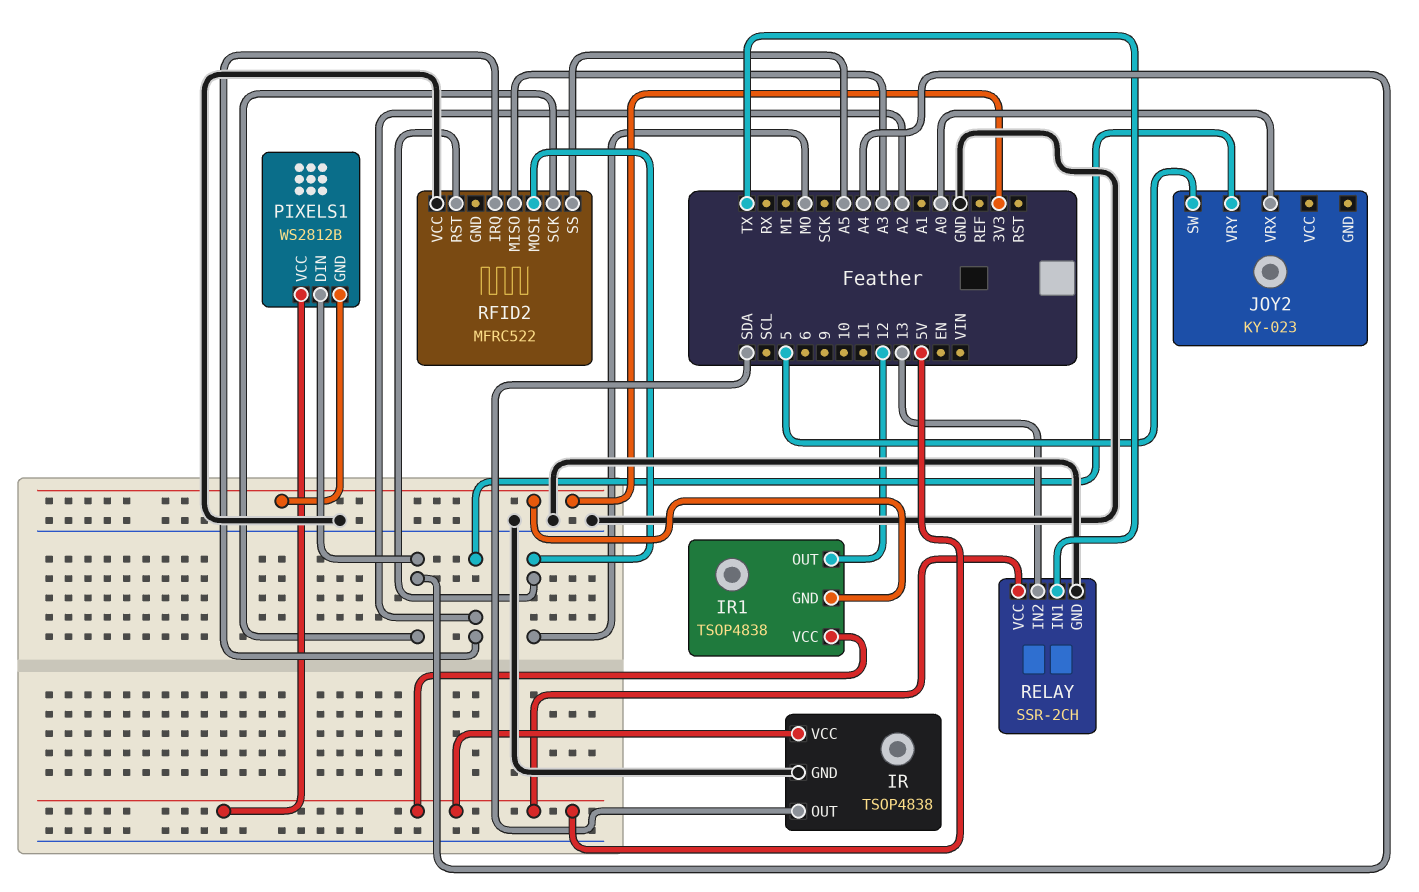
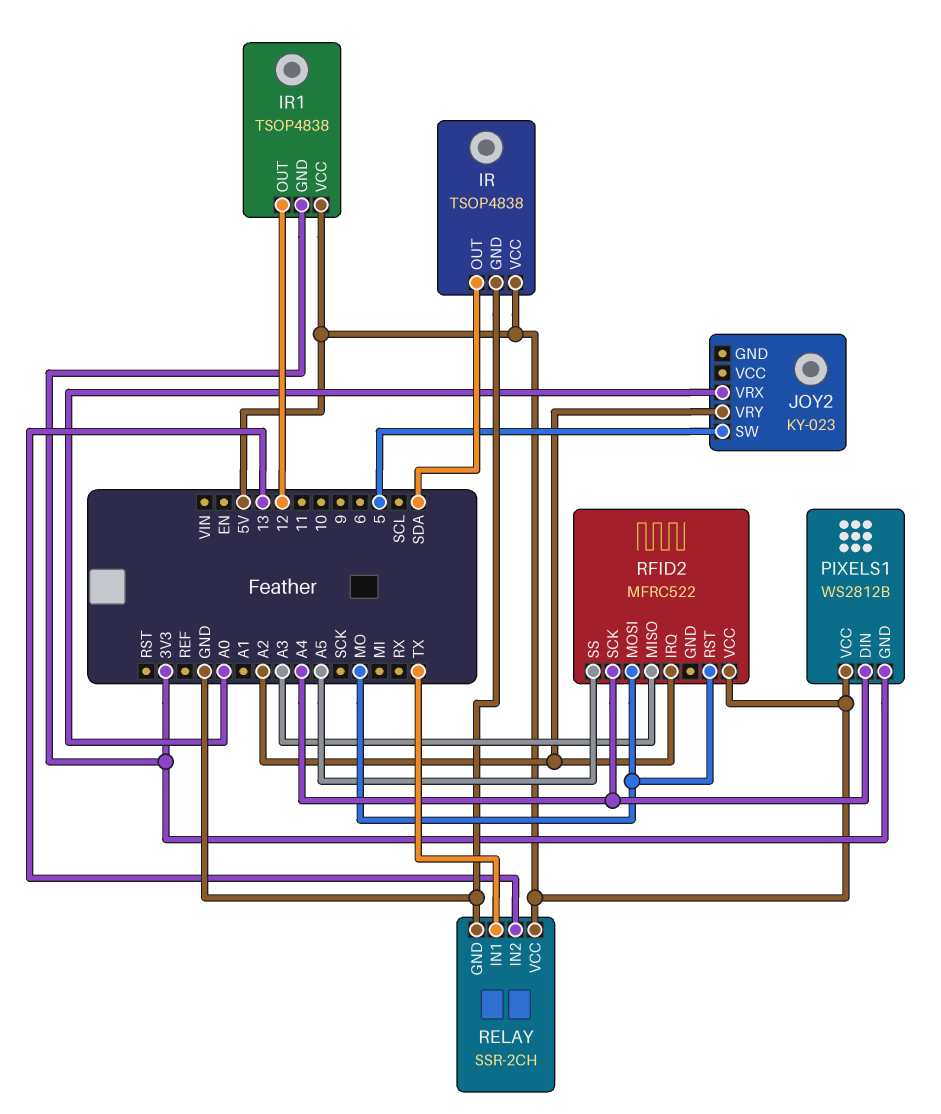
RFID2 pin VCC: GND -> 5V

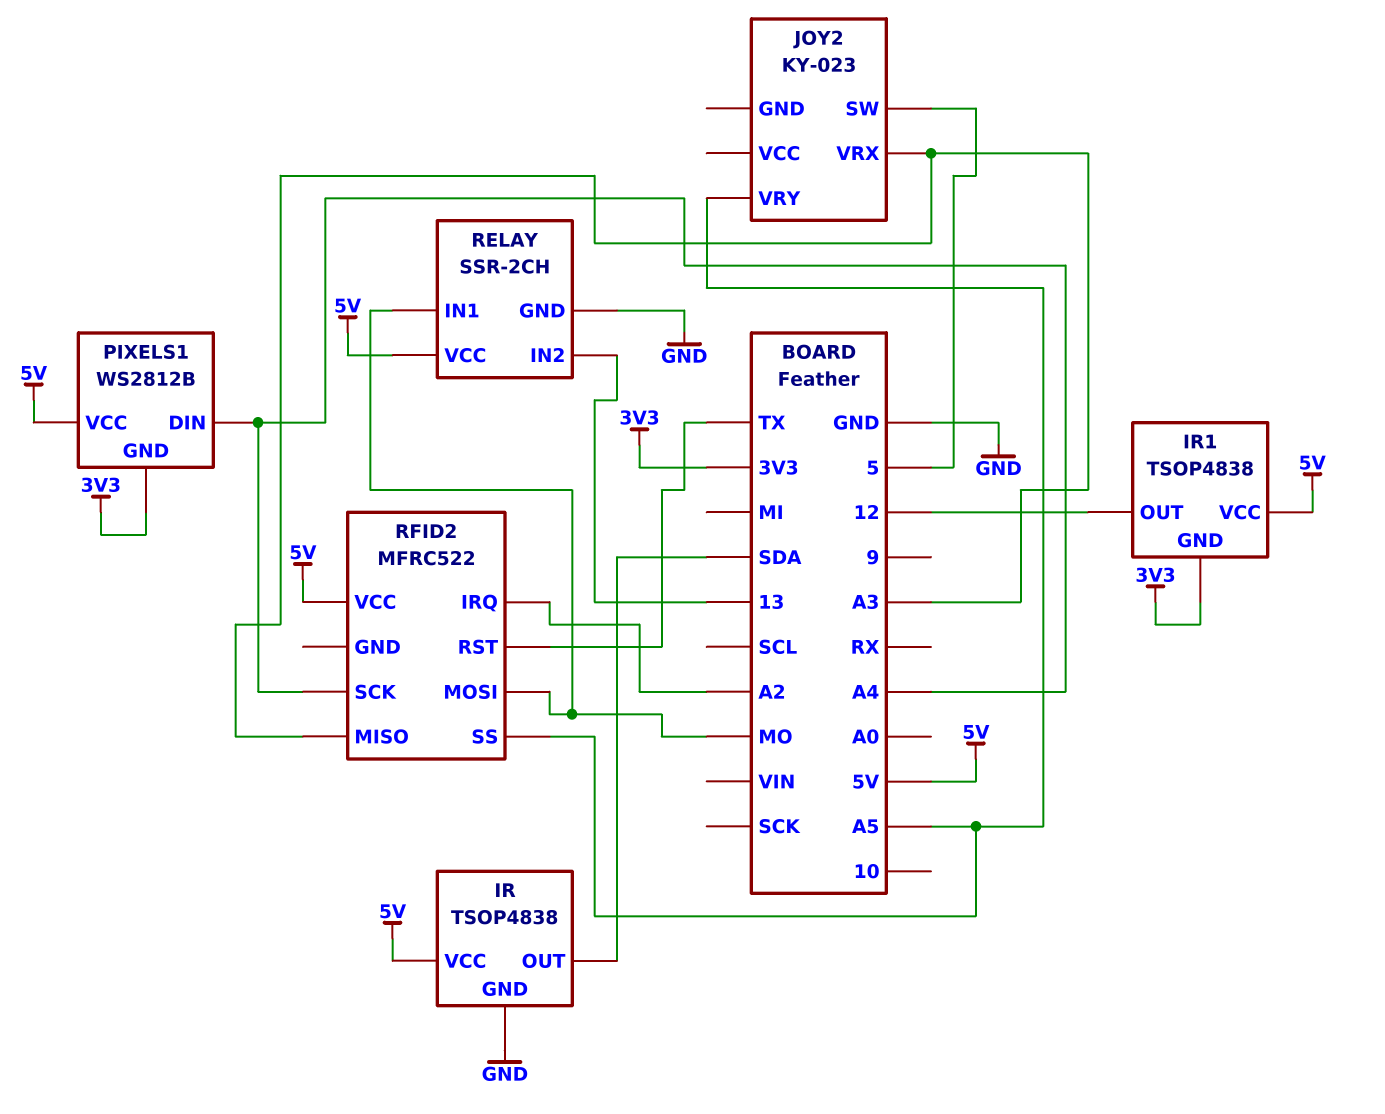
JOY2 pin VRX: A0 -> A3
JOY2 pin VRY: A2 -> A5
RELAY pin IN1: TX -> MO
RFID2 pin RST: MO -> TX

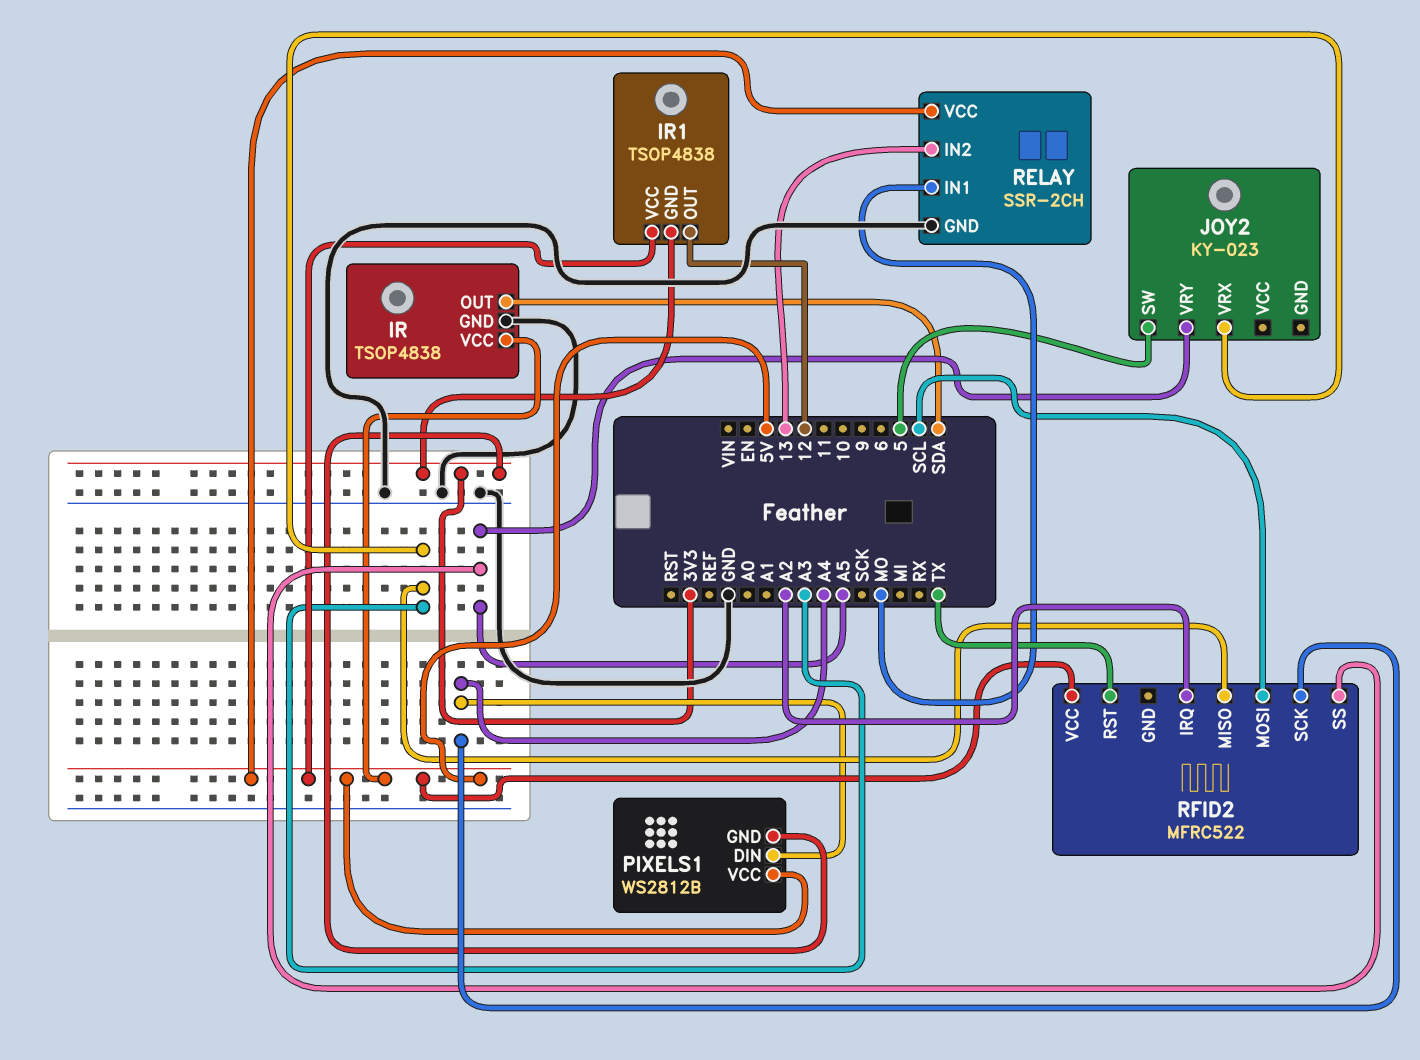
RFID2 pin MOSI: MO -> SCL

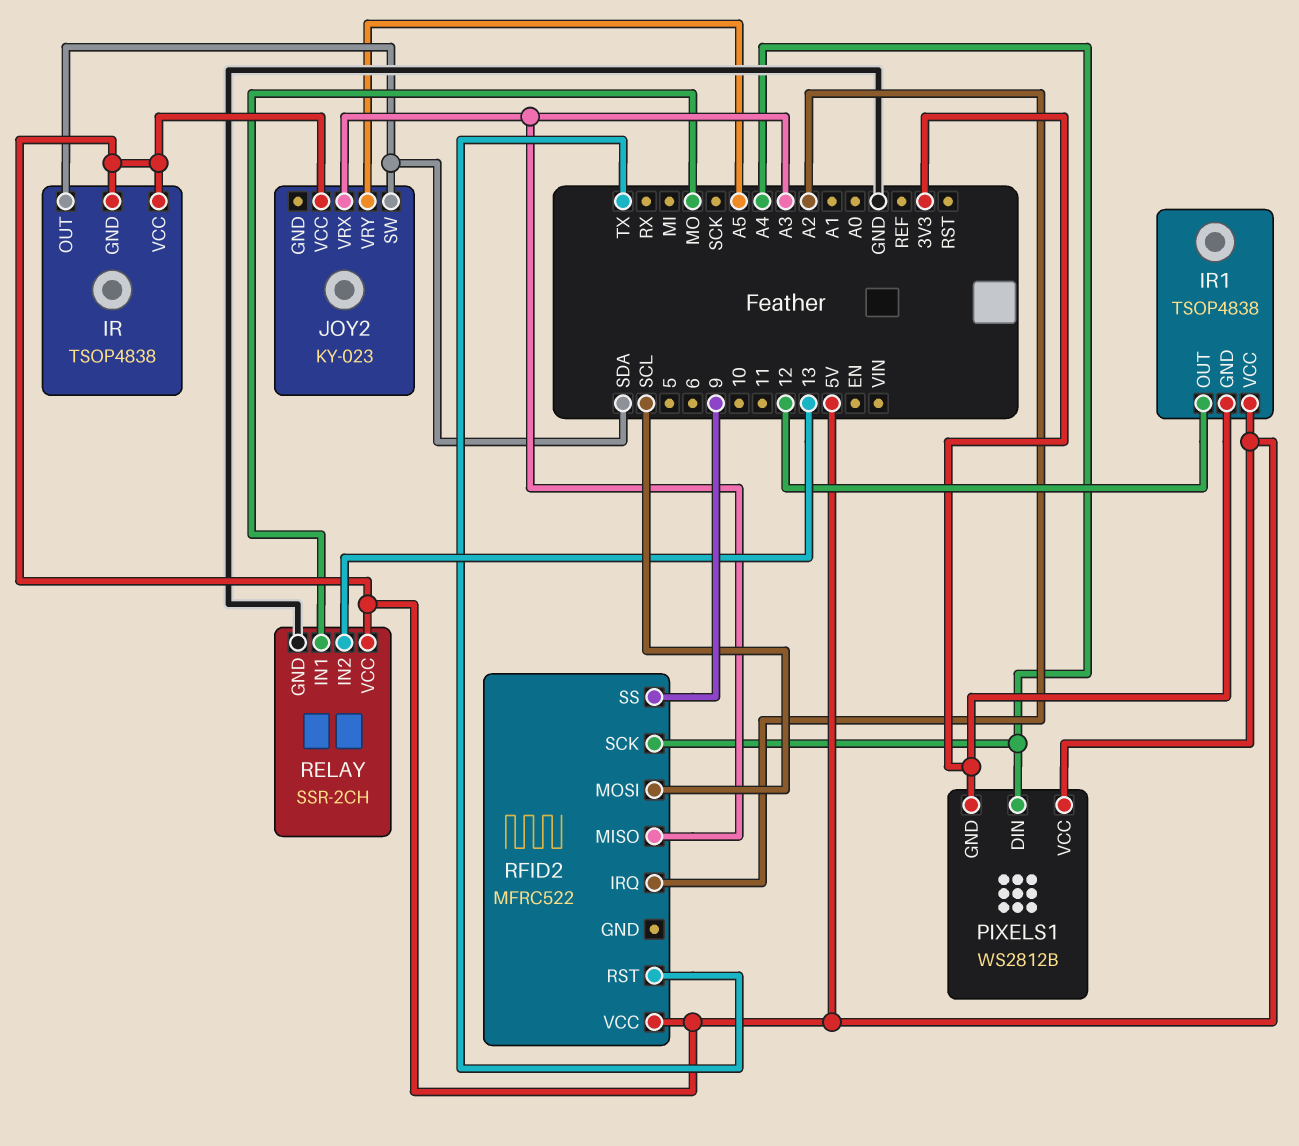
IR pin GND: GND -> 5V
JOY2 pin SW: 5 -> SDA
JOY2 pin VCC: none -> 5V
RFID2 pin SS: A5 -> 9

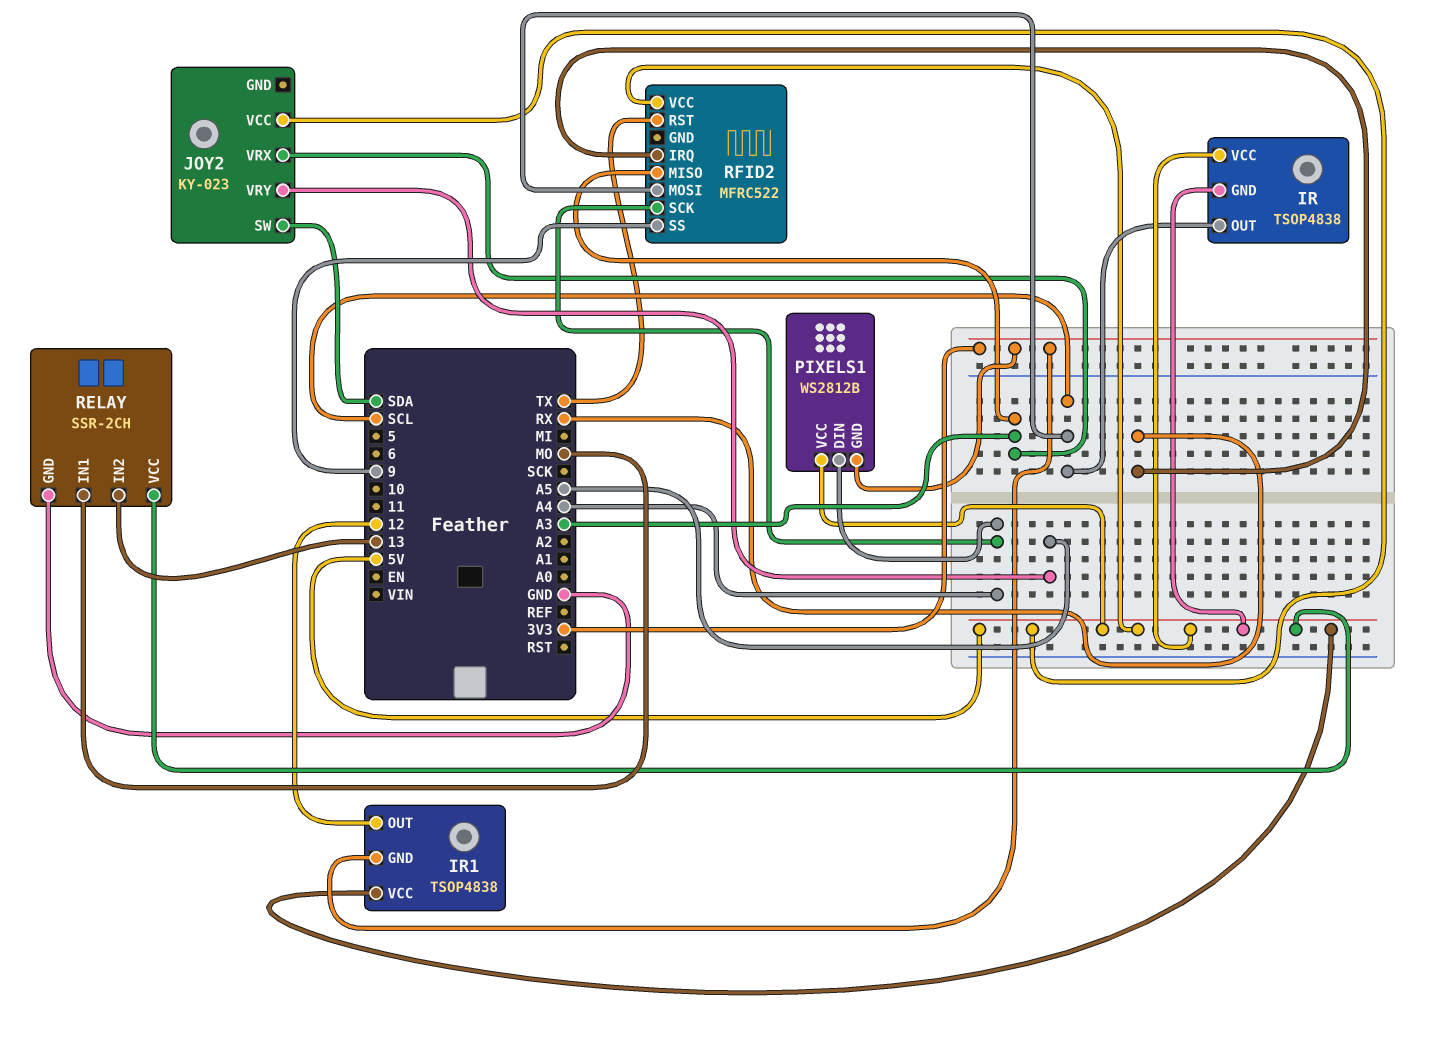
IR pin OUT: SDA -> SCL
RFID2 pin IRQ: A2 -> RX

